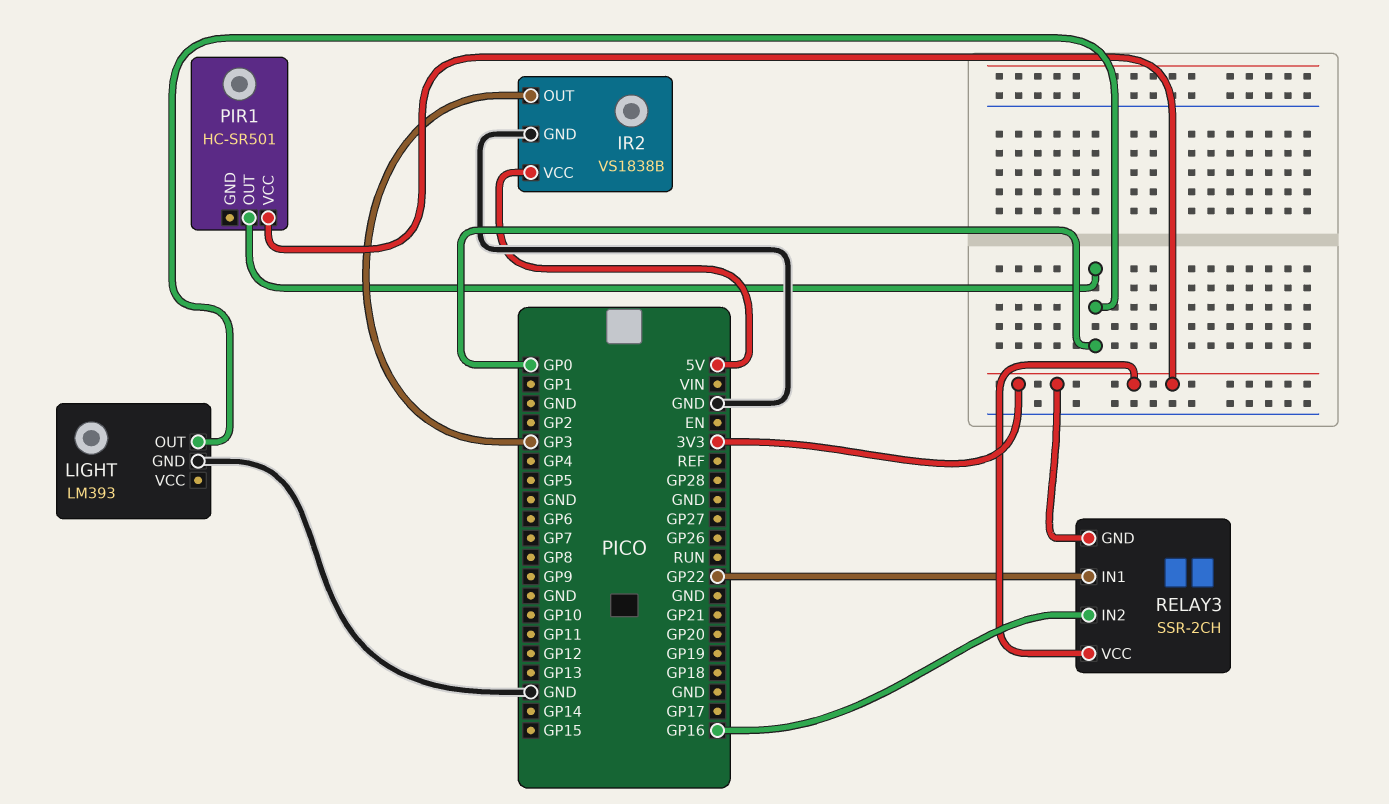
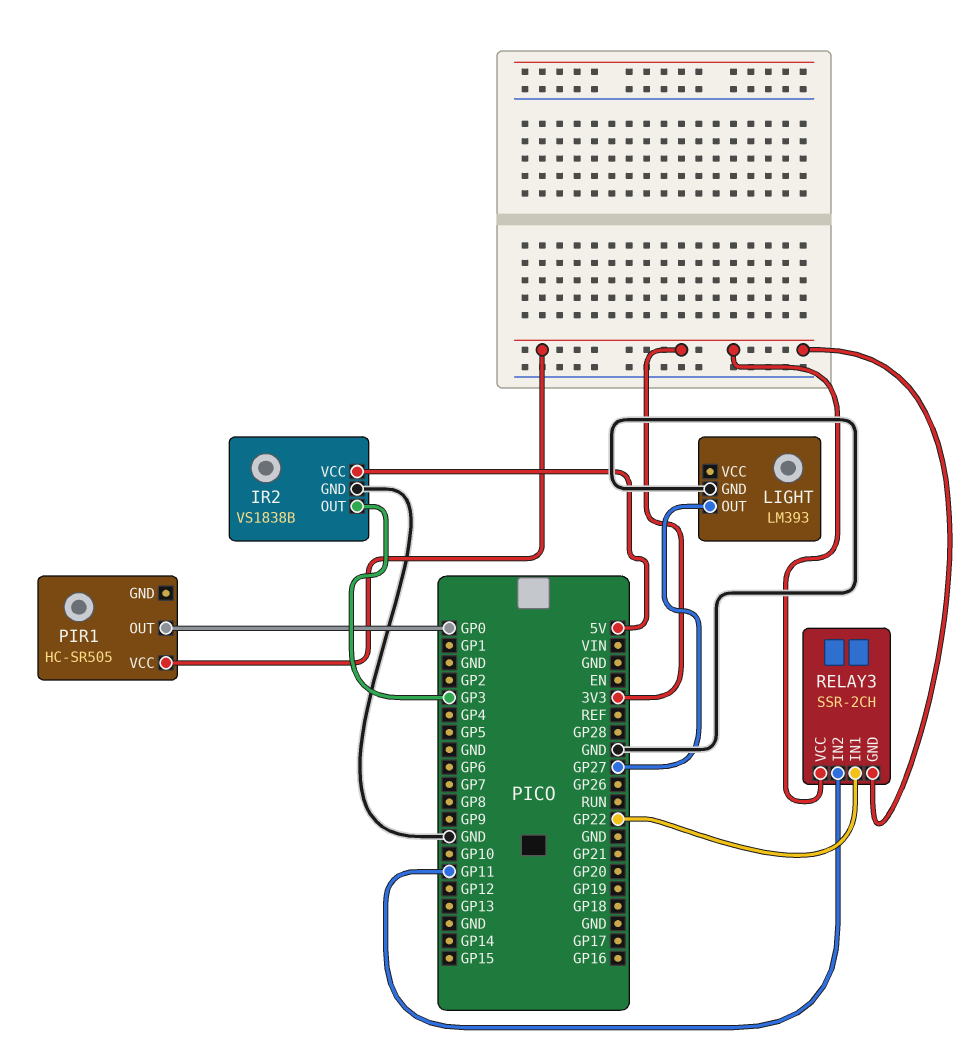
LIGHT pin OUT: GP0 -> GP27
PIR1: HC-SR501 -> HC-SR505
RELAY3 pin IN2: GP16 -> GP11

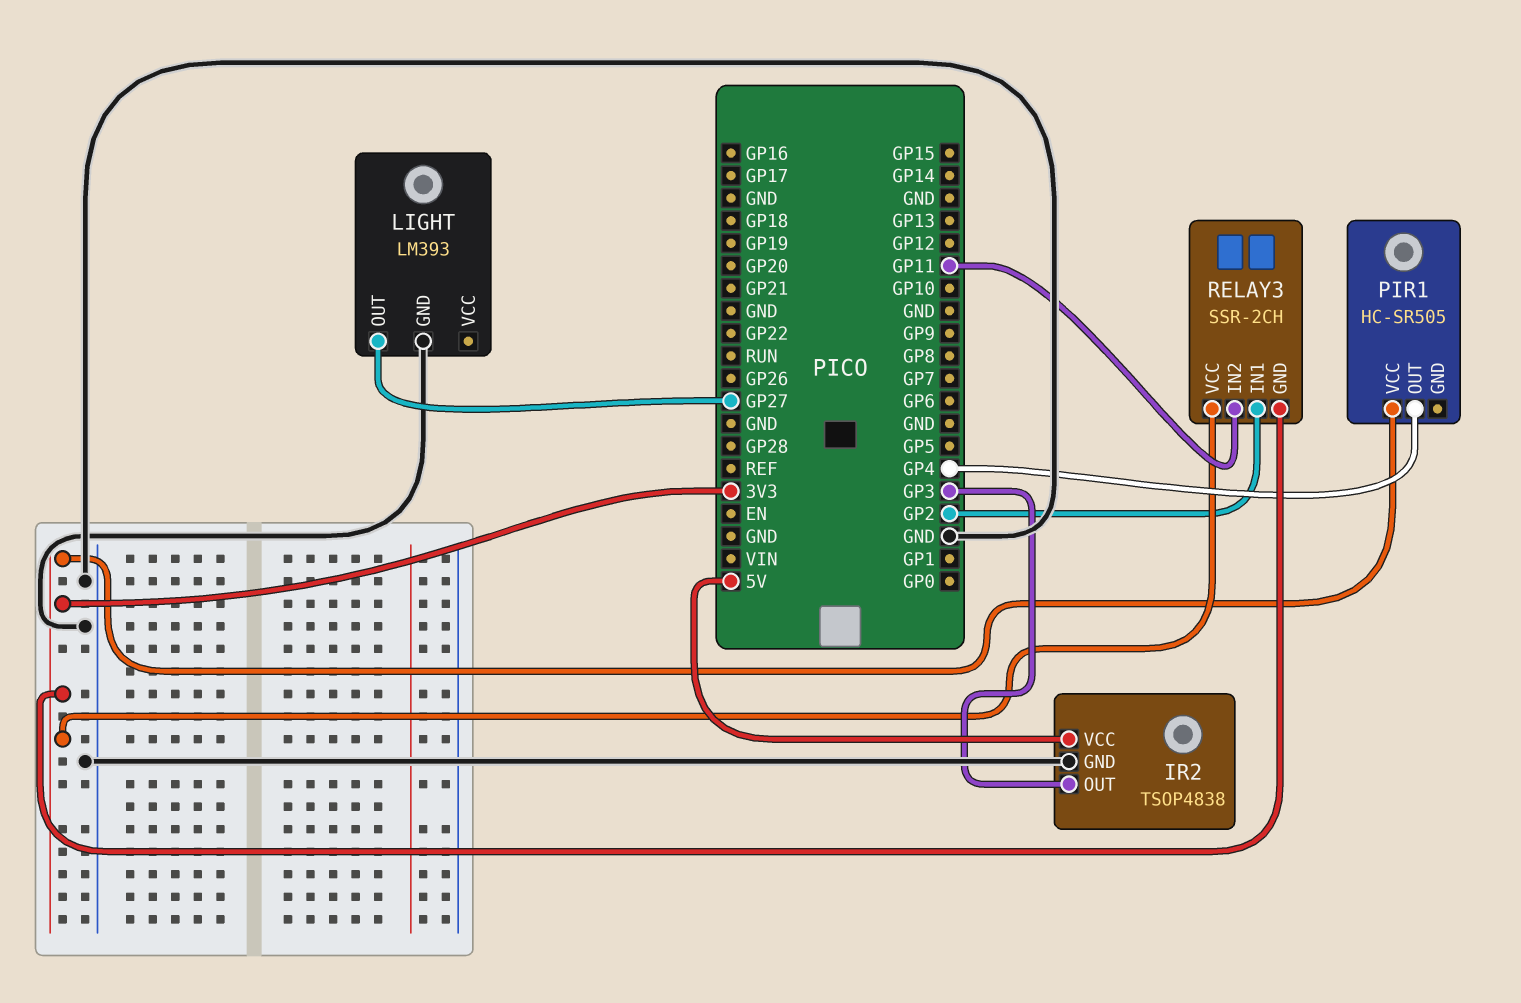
IR2: VS1838B -> TSOP4838
PIR1 pin OUT: GP0 -> GP4
RELAY3 pin IN1: GP22 -> GP2

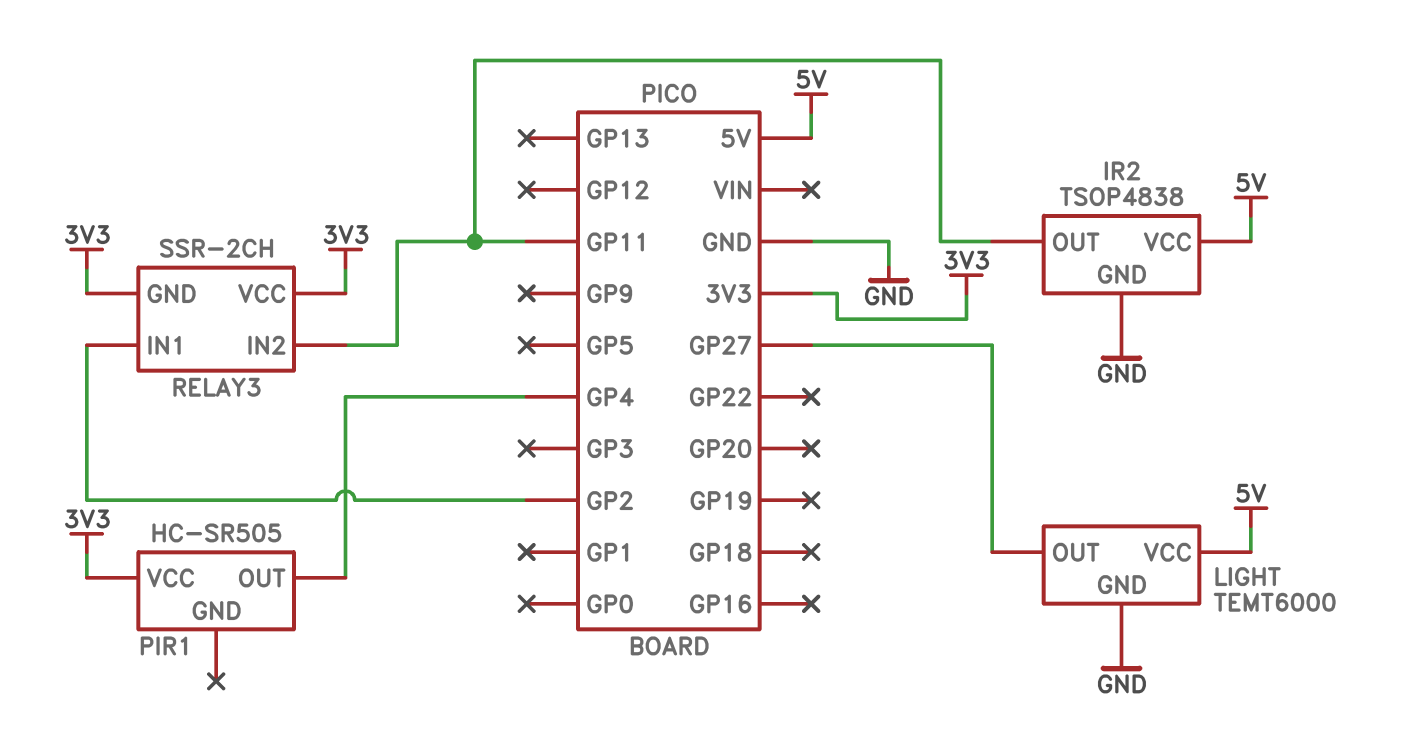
IR2 pin OUT: GP3 -> GP11
LIGHT: LM393 -> TEMT6000
LIGHT pin VCC: none -> 5V

